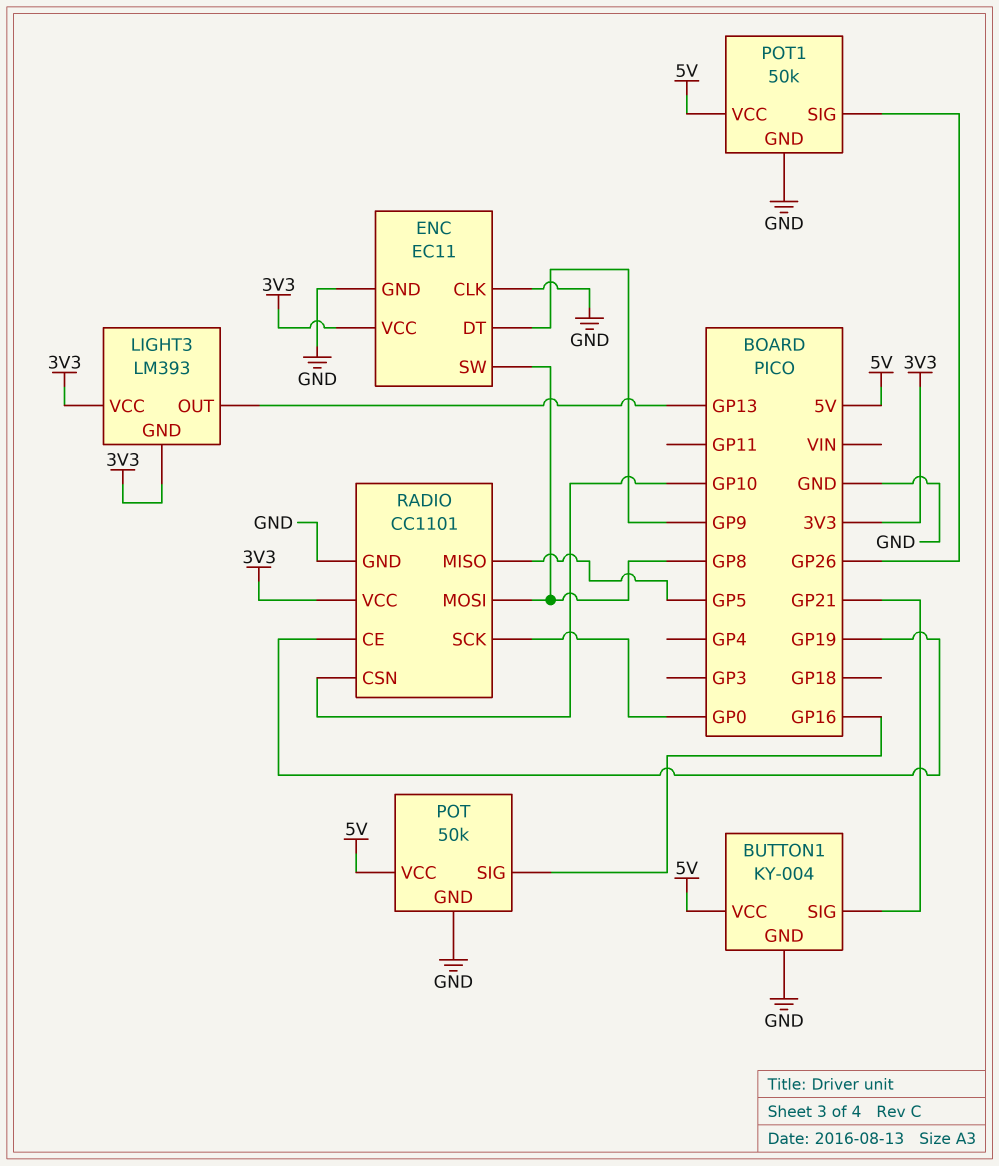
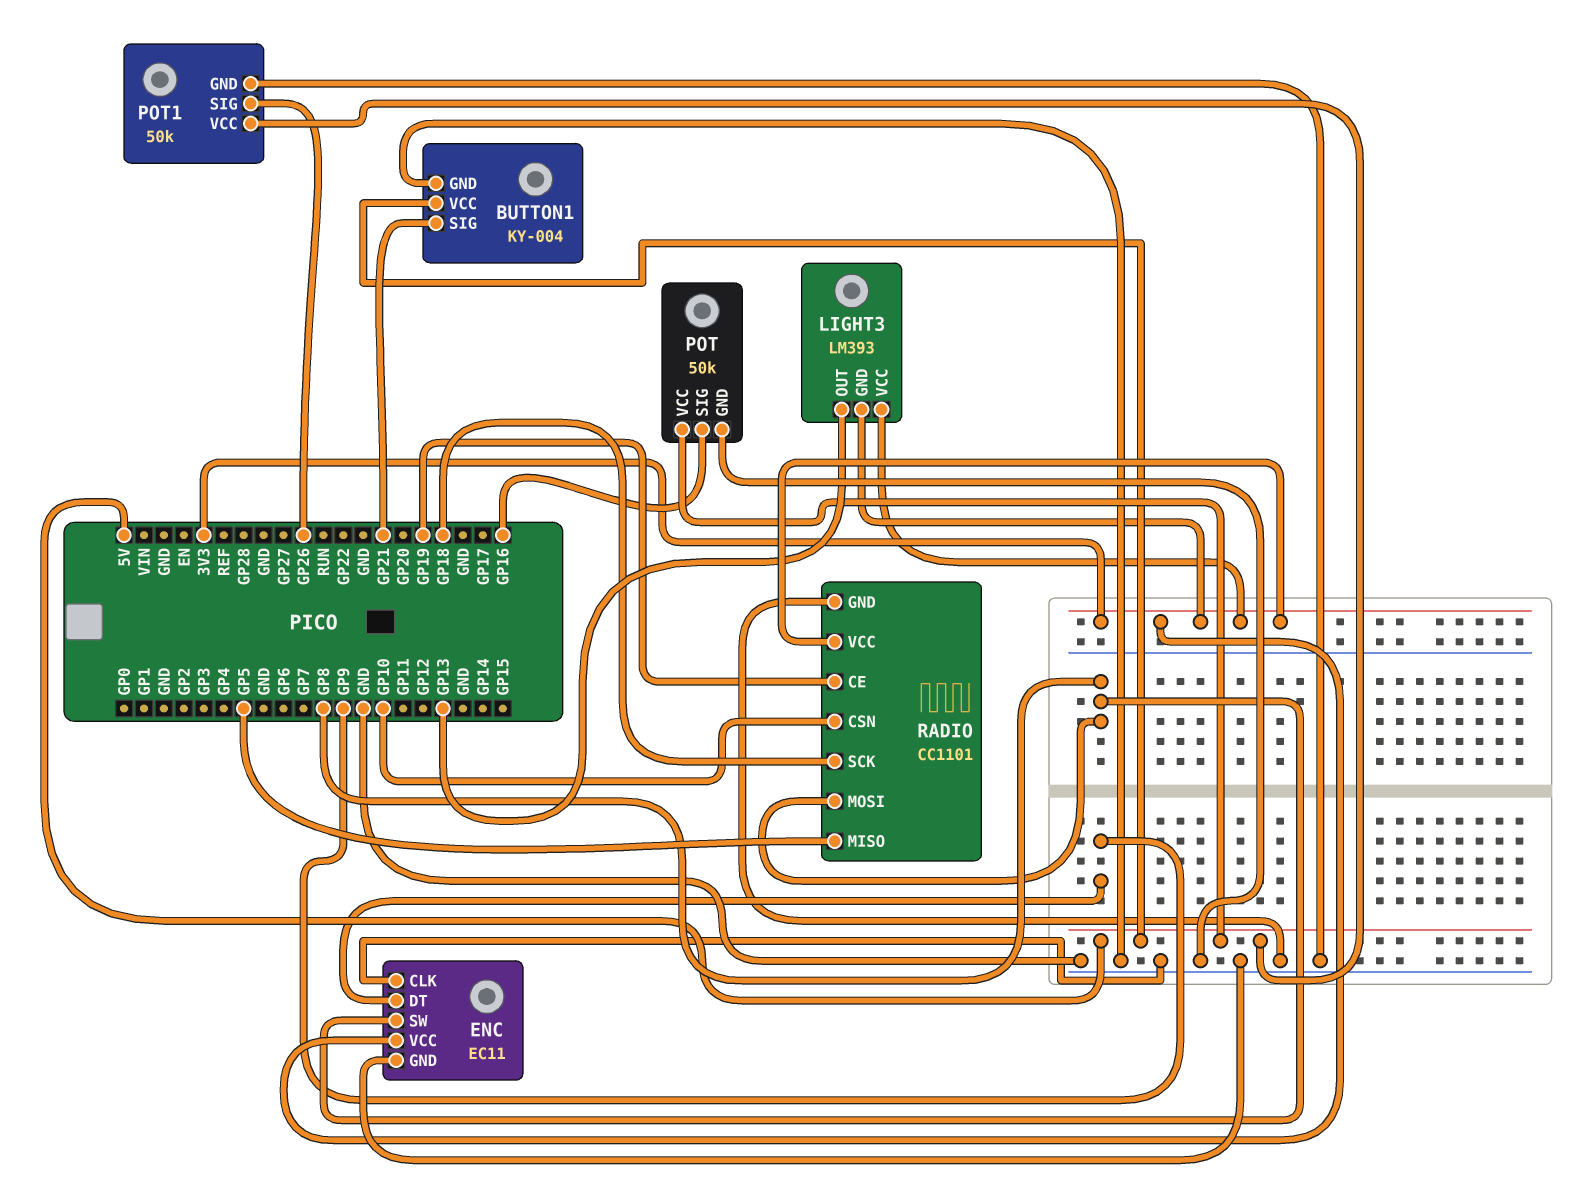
RADIO pin SCK: GP0 -> GP18

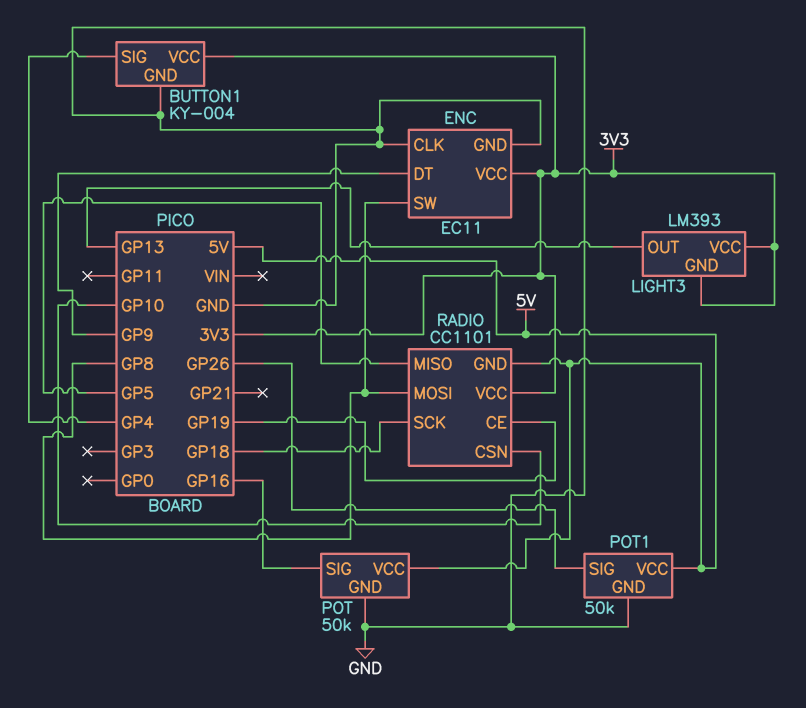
BUTTON1 pin SIG: GP21 -> GP4
BUTTON1 pin VCC: 5V -> 3V3
RADIO pin GND: GND -> 5V

